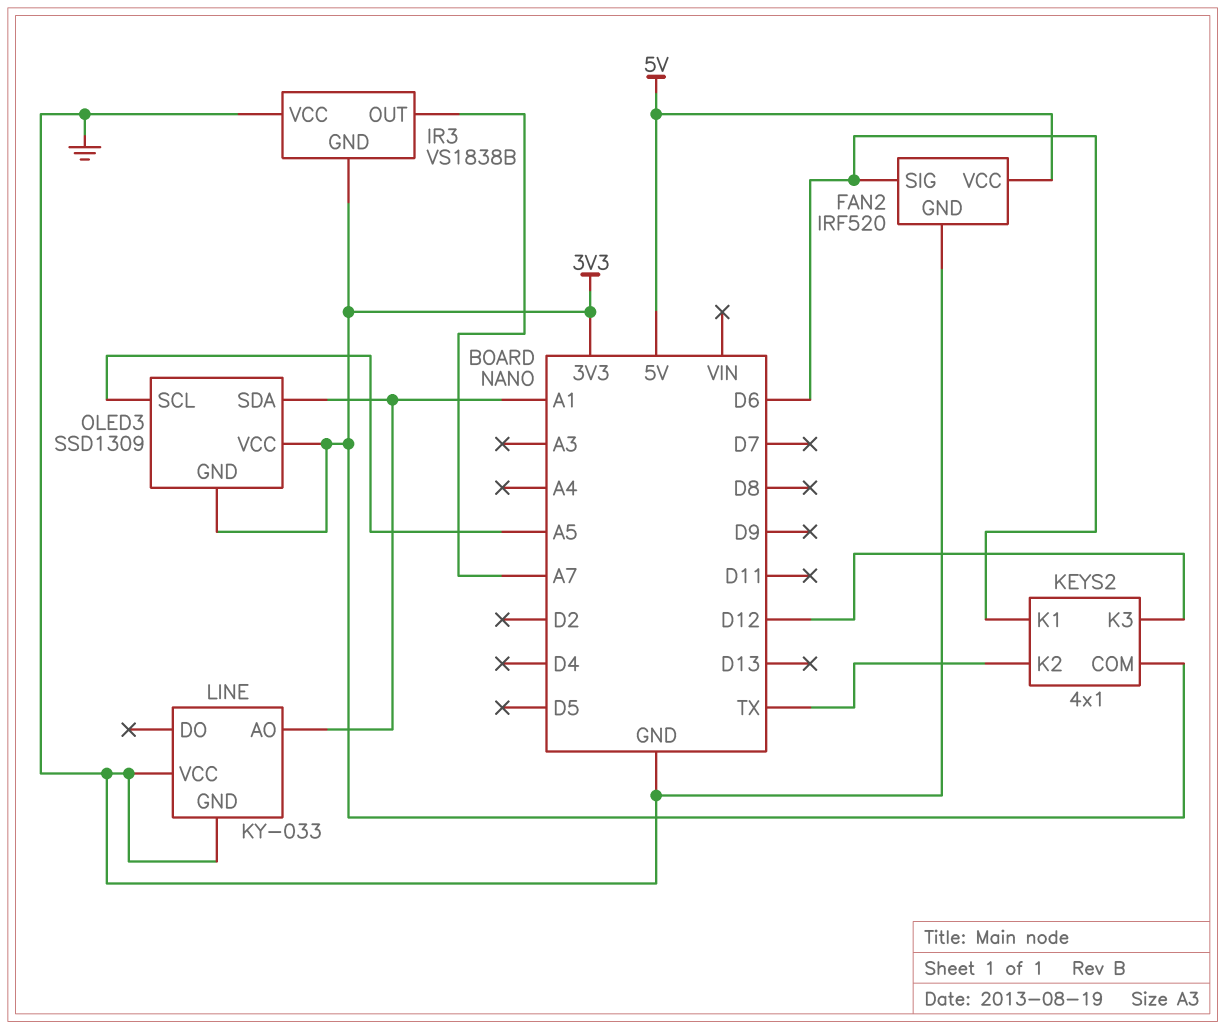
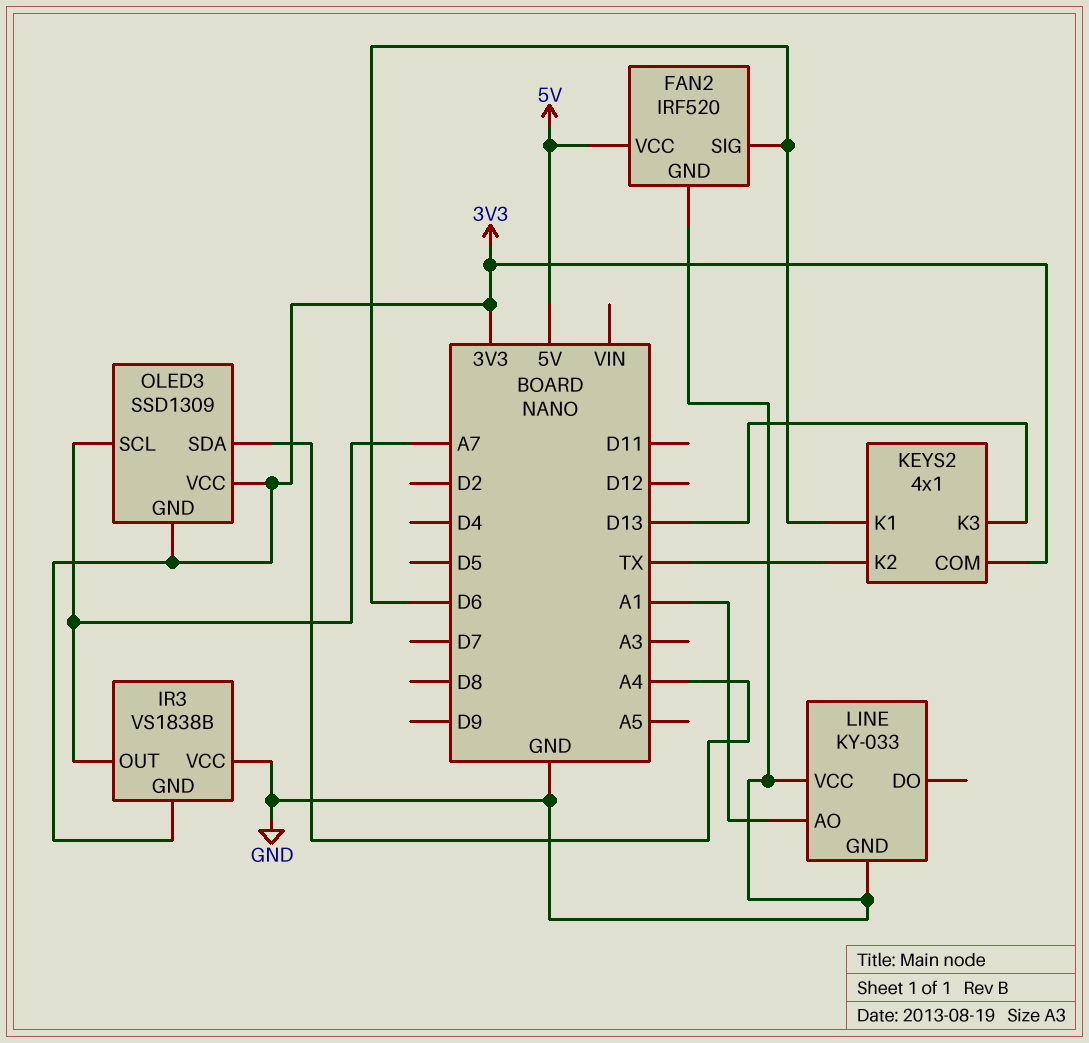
KEYS2 pin K3: D12 -> D13
OLED3 pin SCL: A5 -> A7
OLED3 pin SDA: A1 -> A4

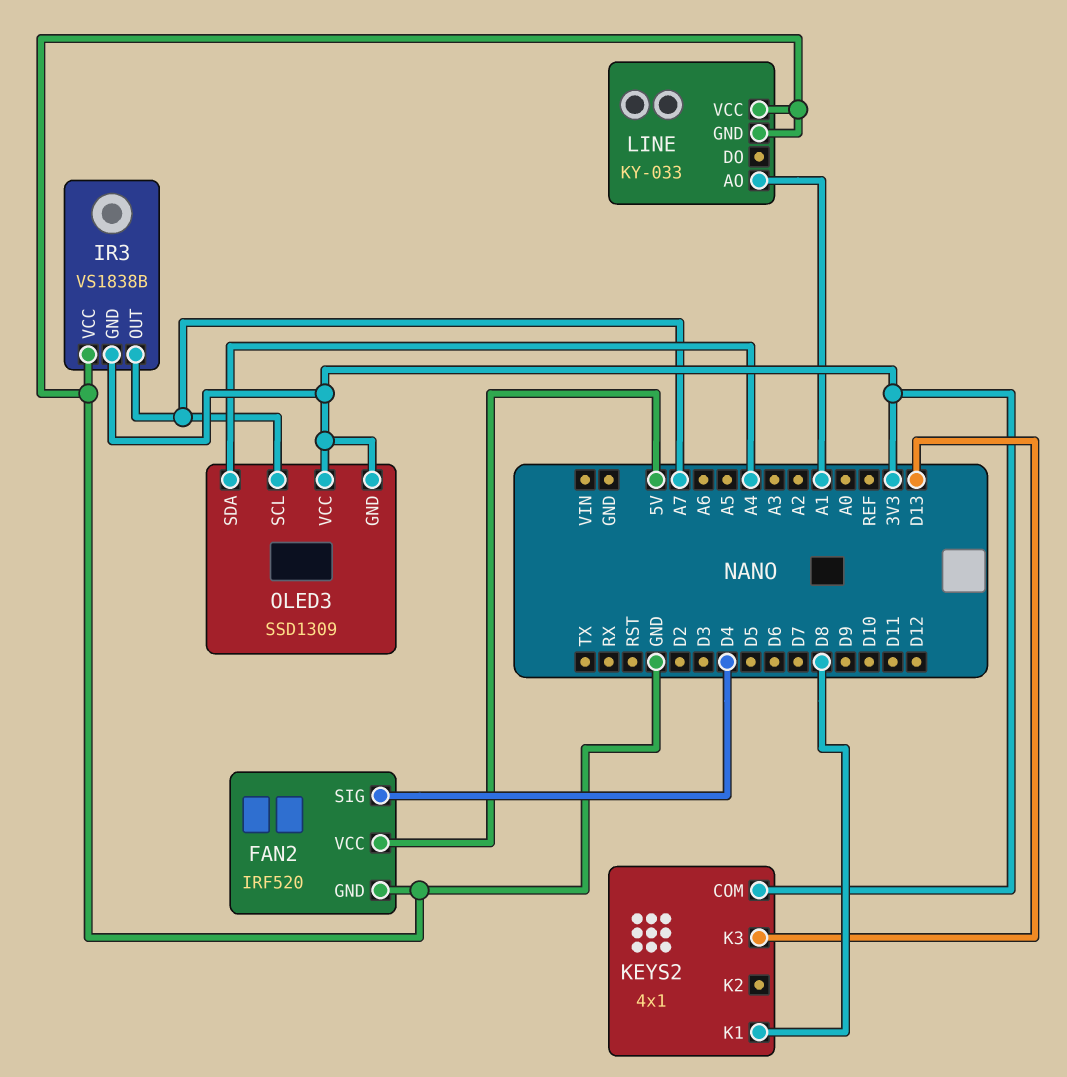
FAN2 pin SIG: D6 -> D4
KEYS2 pin K1: D6 -> D8
KEYS2 pin K2: TX -> none

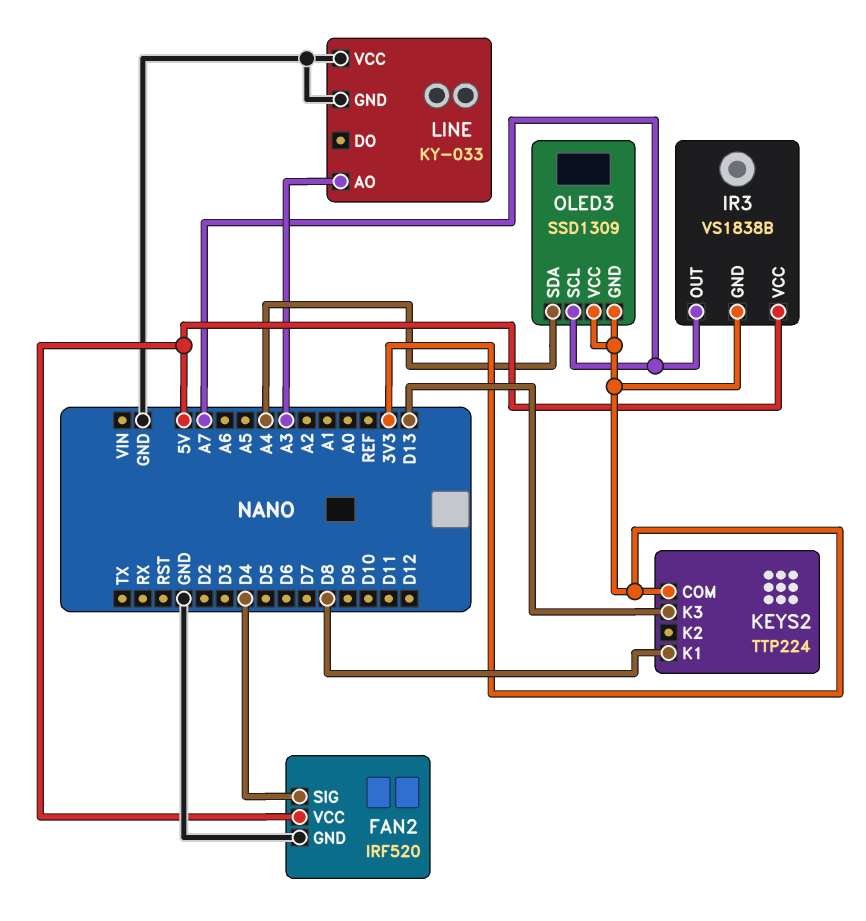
IR3 pin VCC: GND -> 5V
KEYS2: 4x1 -> TTP224
LINE pin AO: A1 -> A3

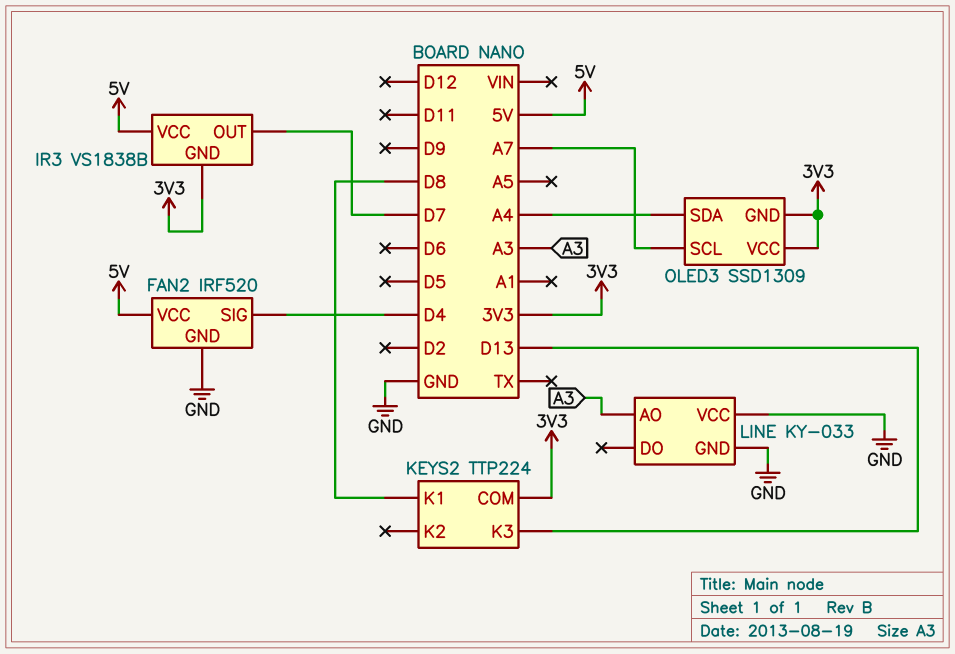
IR3 pin OUT: A7 -> D7

